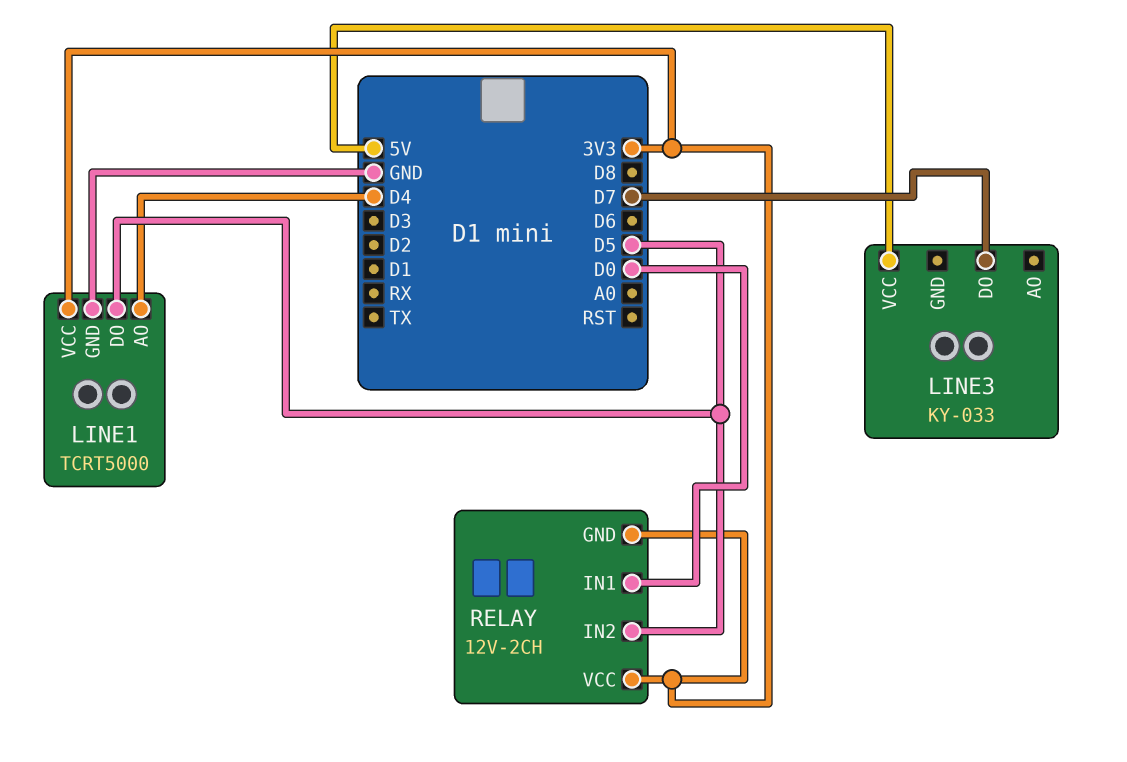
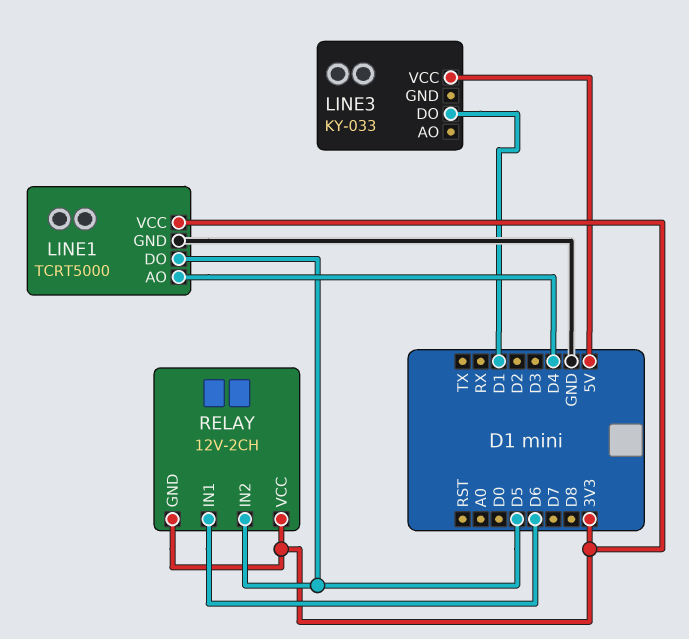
LINE3 pin DO: D7 -> D1
RELAY pin IN1: D0 -> D6

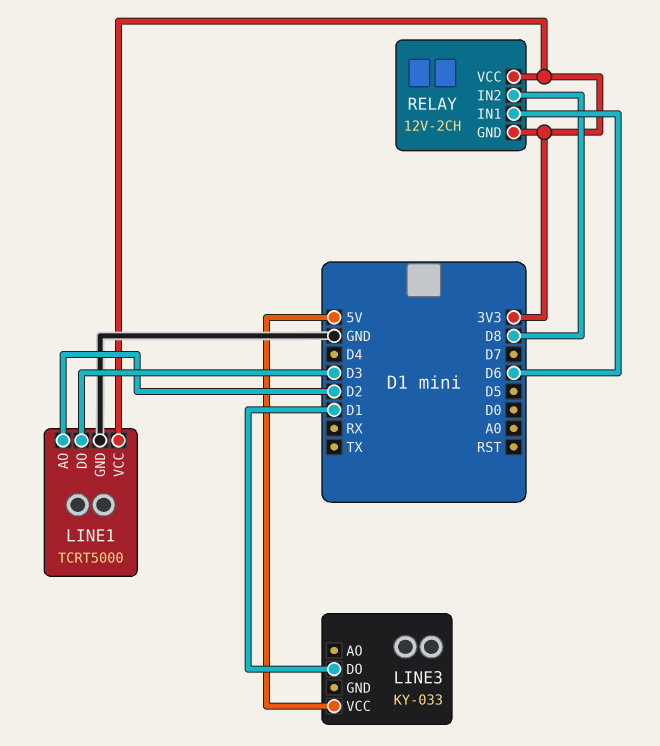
LINE1 pin AO: D4 -> D2
LINE1 pin DO: D5 -> D3
RELAY pin IN2: D5 -> D8

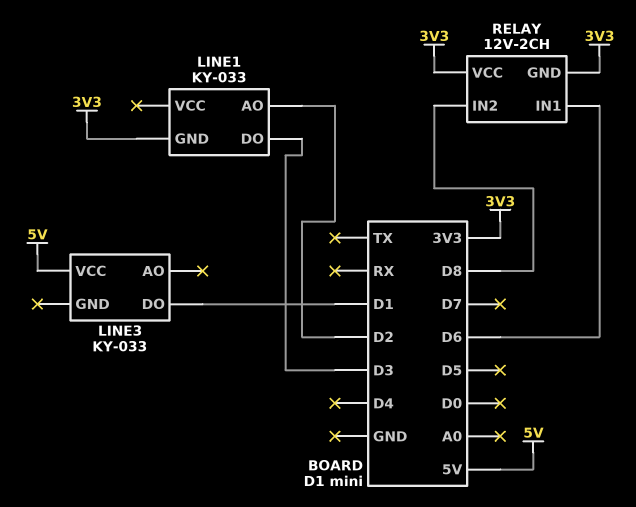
LINE1: TCRT5000 -> KY-033
LINE1 pin GND: GND -> 3V3
LINE1 pin VCC: 3V3 -> none

